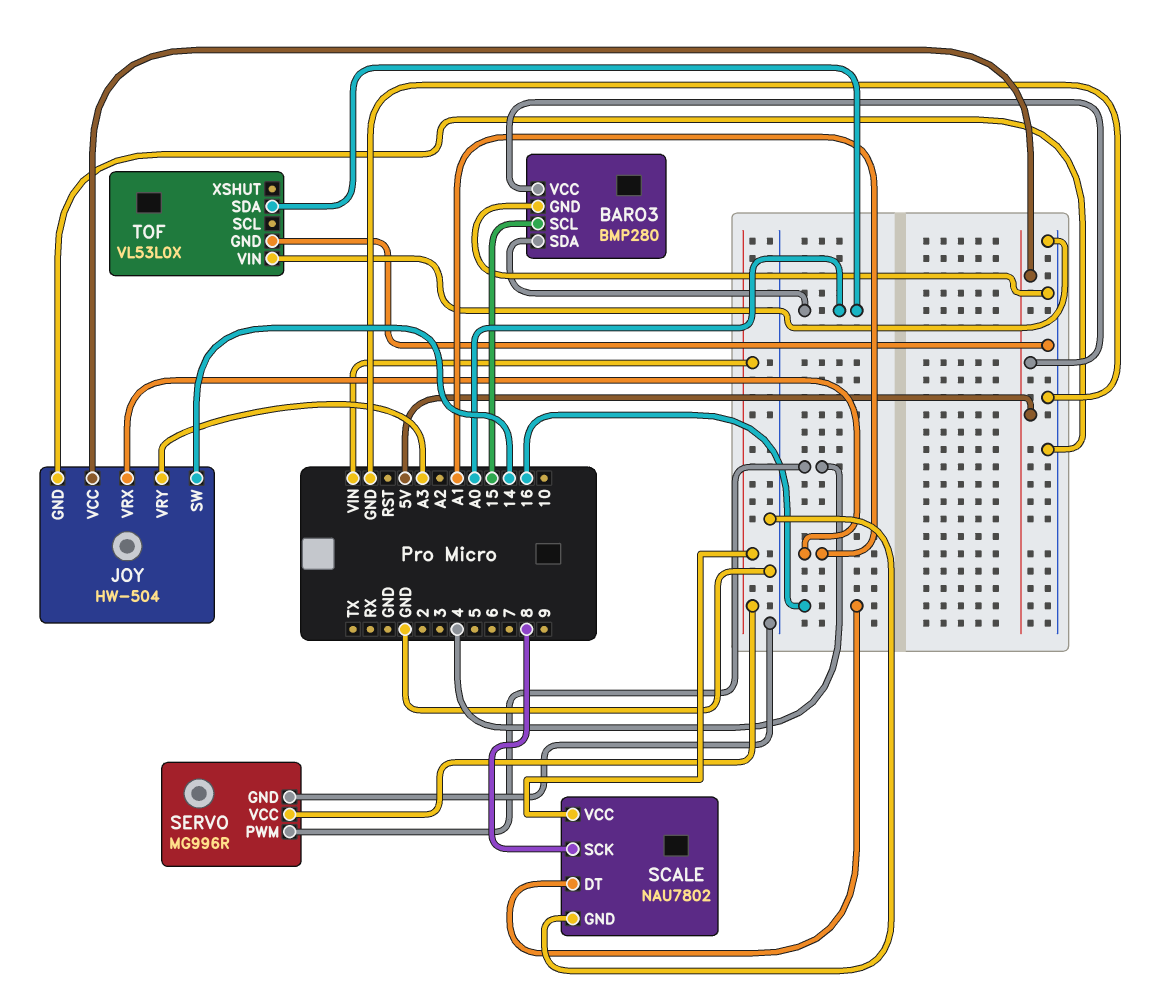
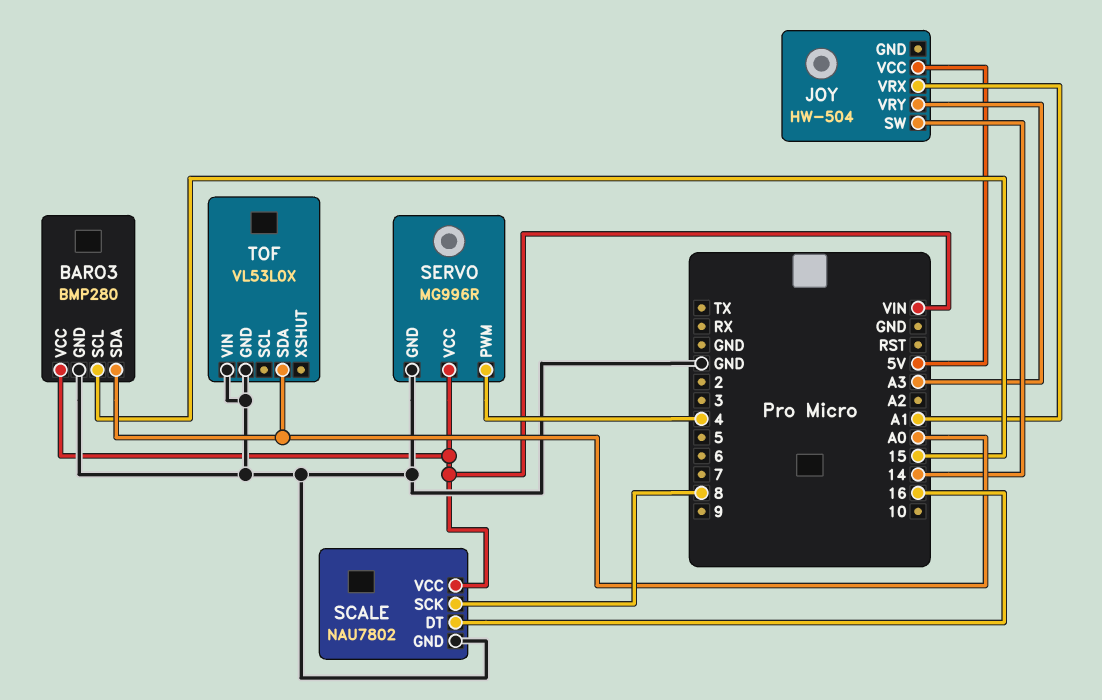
BARO3 pin VCC: 5V -> VIN
JOY pin GND: GND -> none

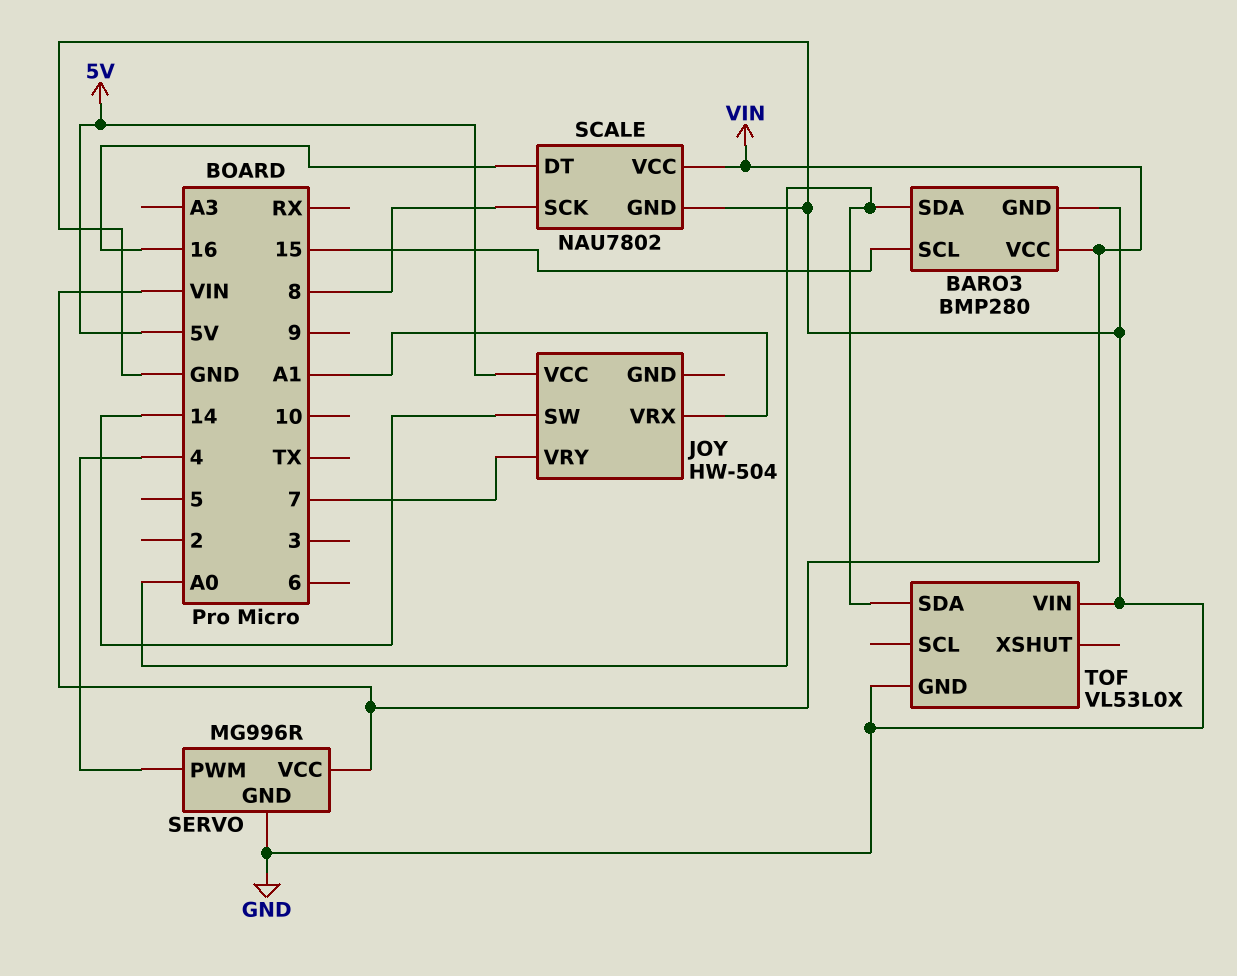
JOY pin VRY: A3 -> 7

